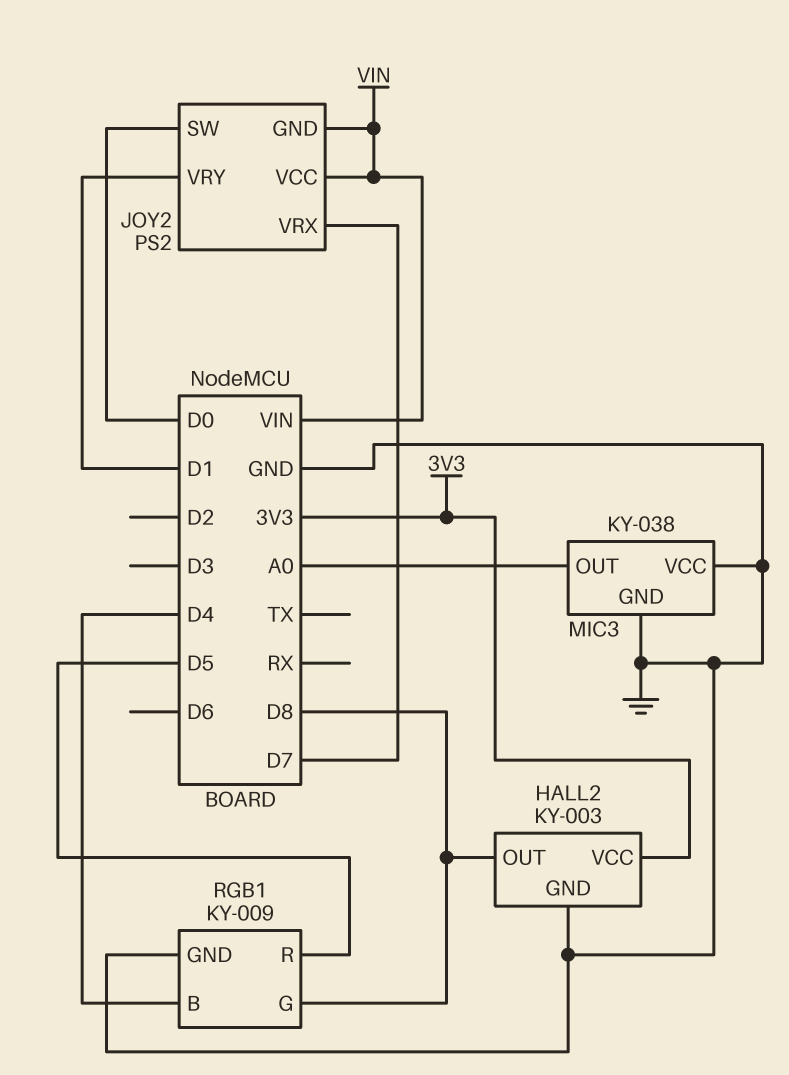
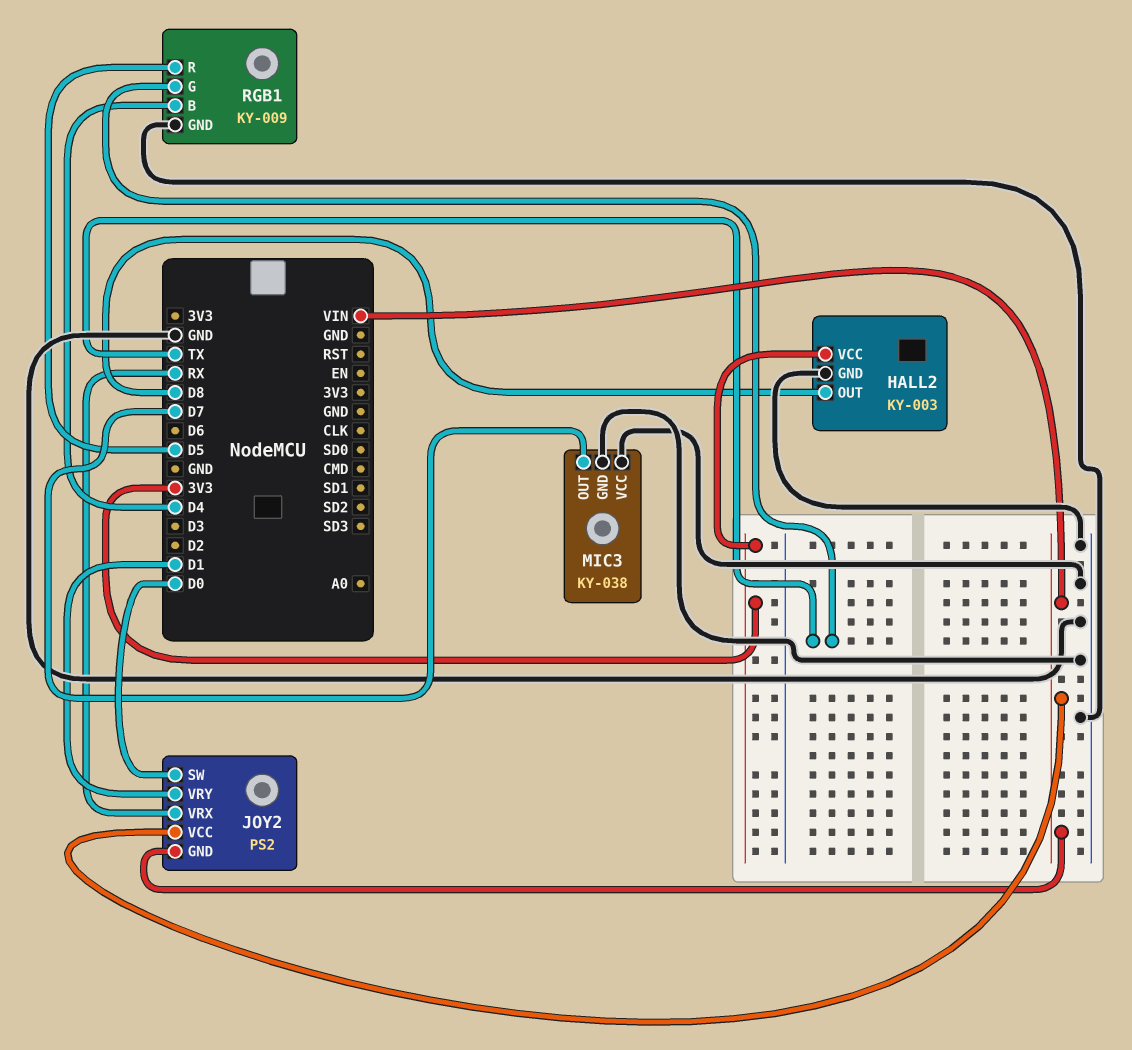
JOY2 pin VRX: D7 -> RX
MIC3 pin OUT: A0 -> D7
RGB1 pin G: D8 -> TX

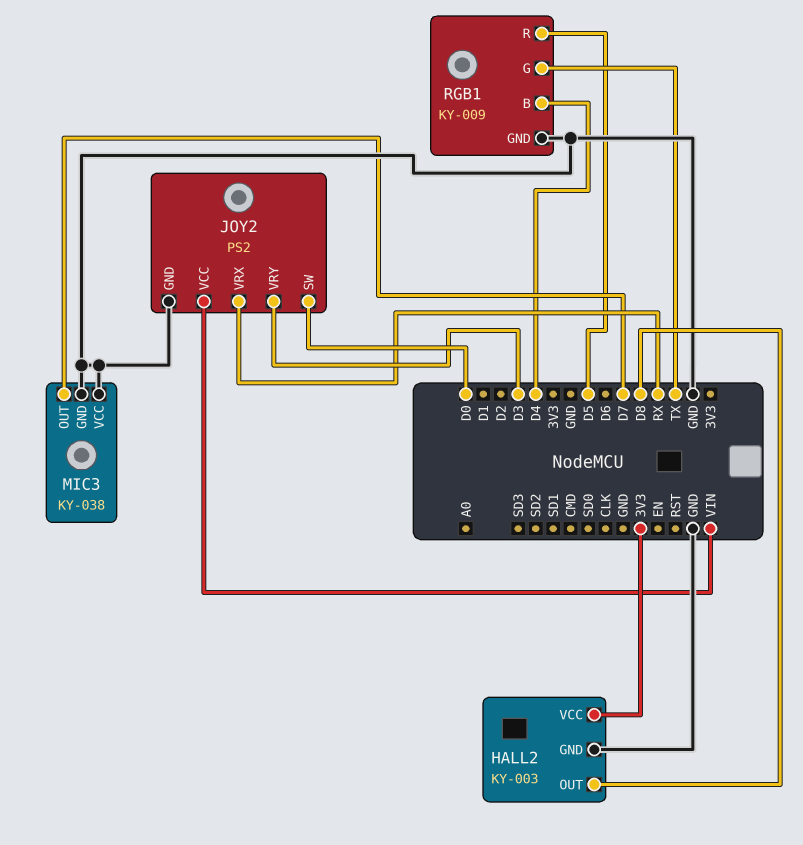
JOY2 pin GND: VIN -> GND
JOY2 pin VRY: D1 -> D3

